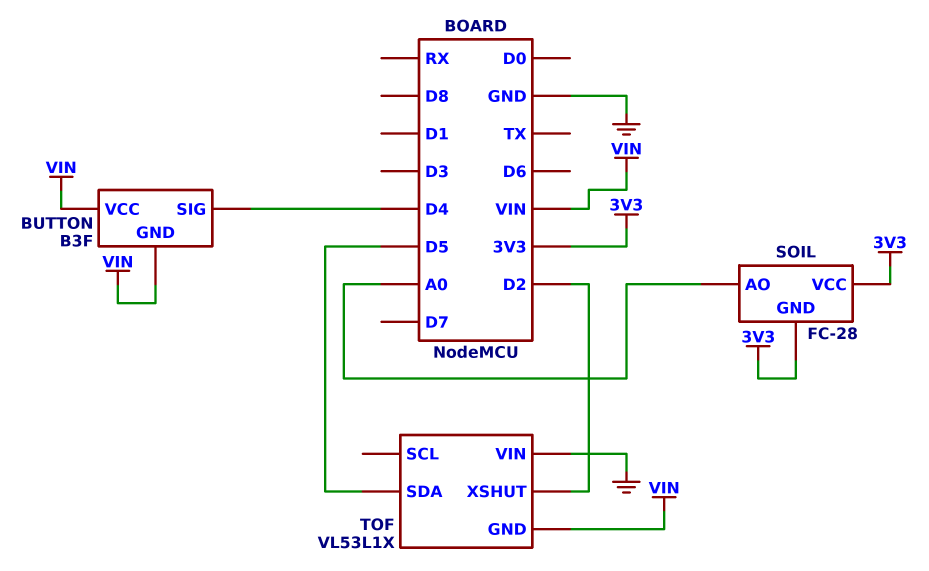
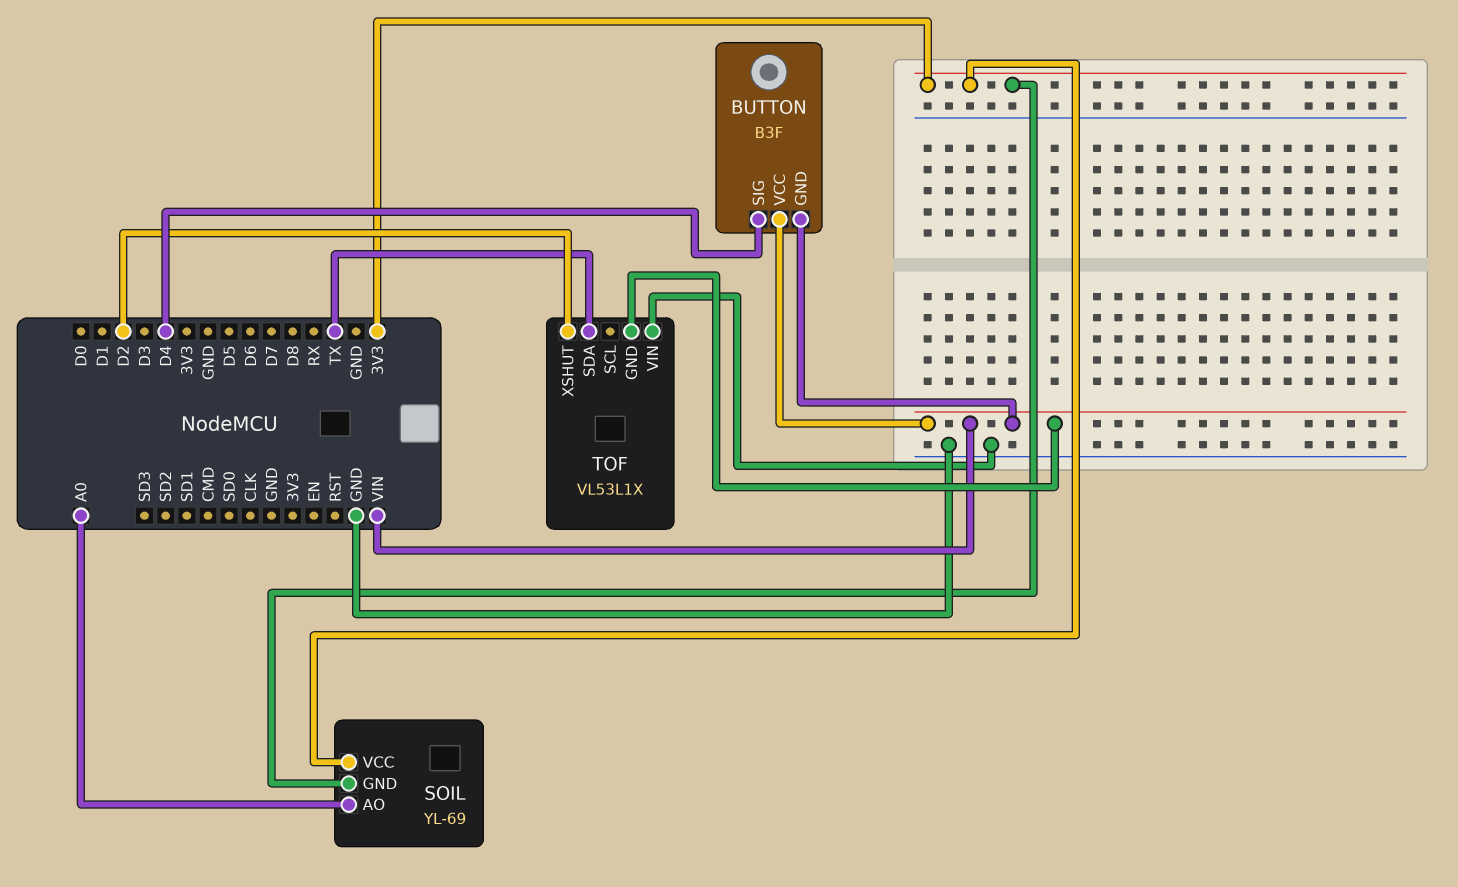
SOIL: FC-28 -> YL-69
TOF pin SDA: D5 -> TX

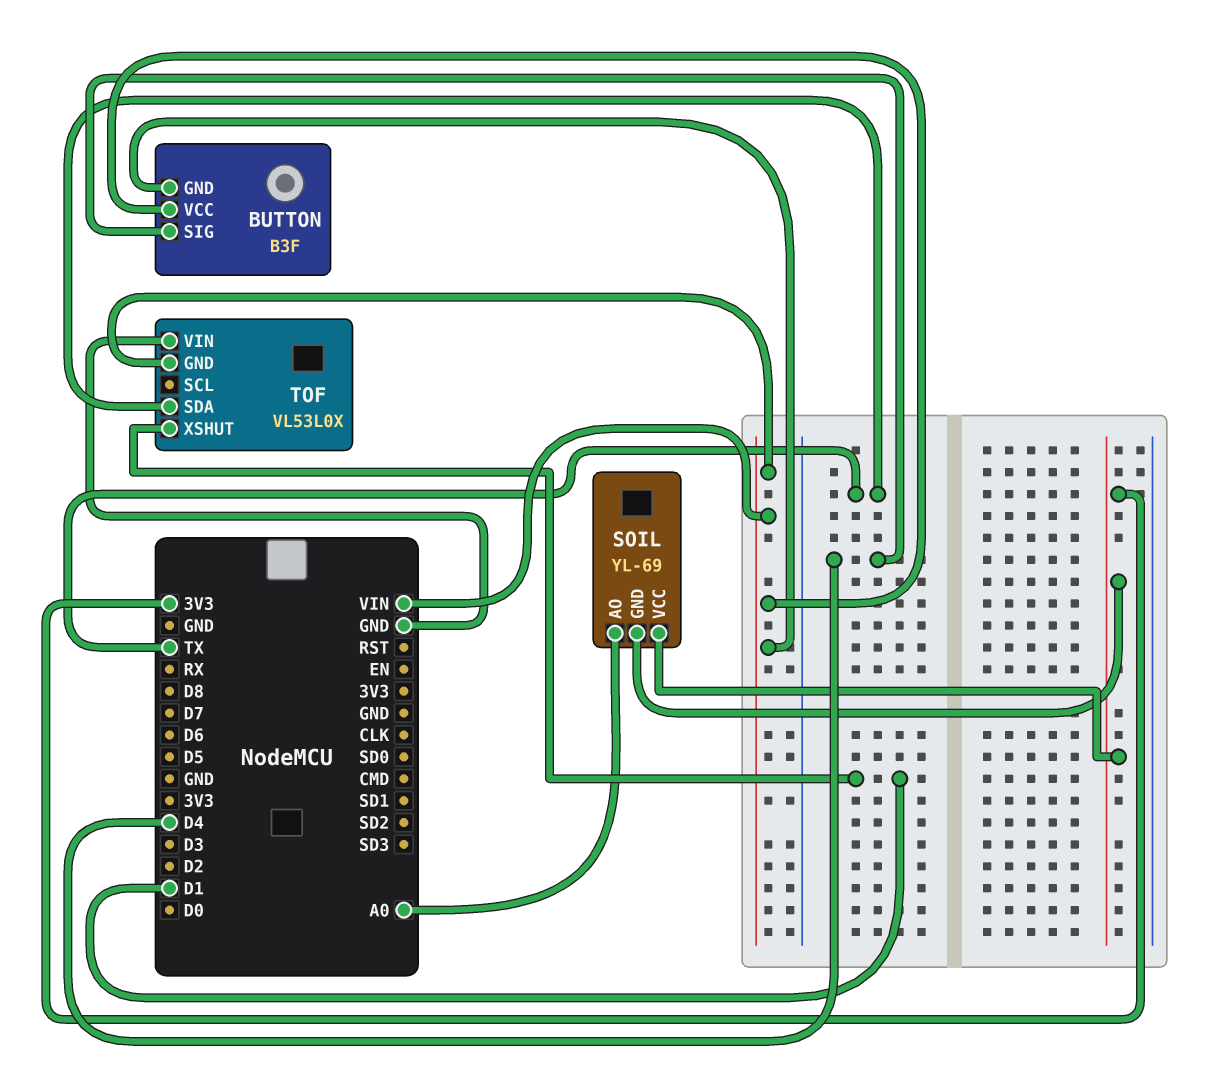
TOF: VL53L1X -> VL53L0X
TOF pin XSHUT: D2 -> D1

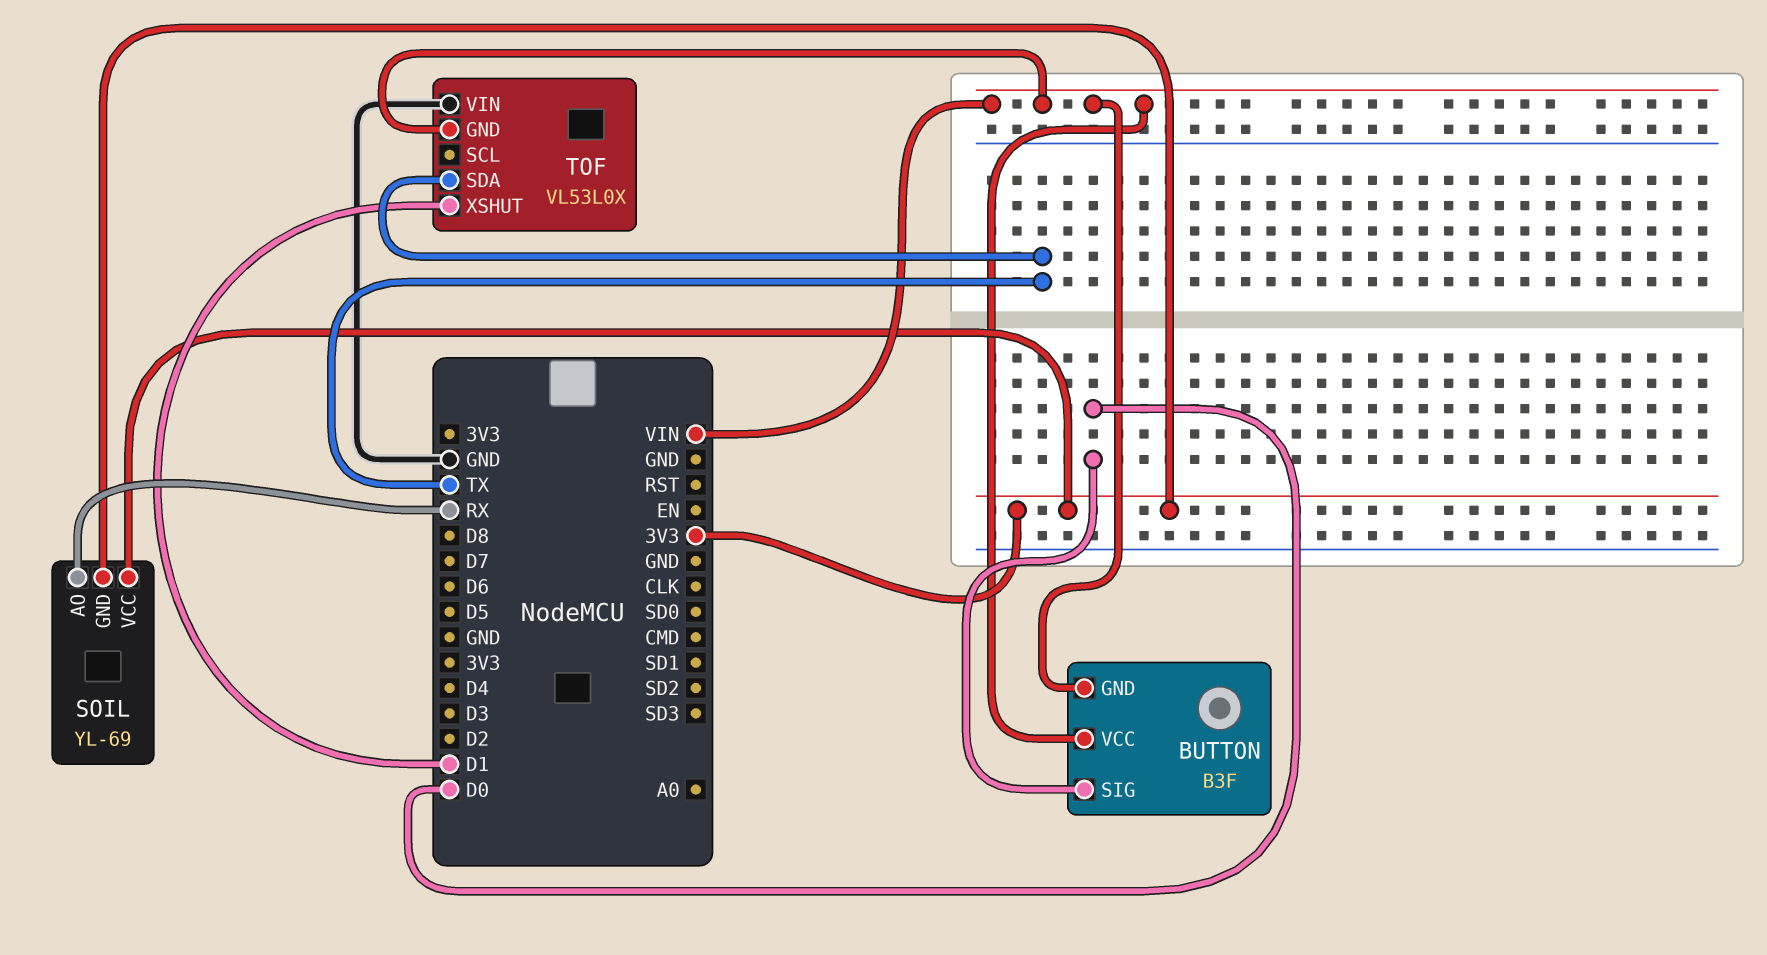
BUTTON pin SIG: D4 -> D0
SOIL pin AO: A0 -> RX

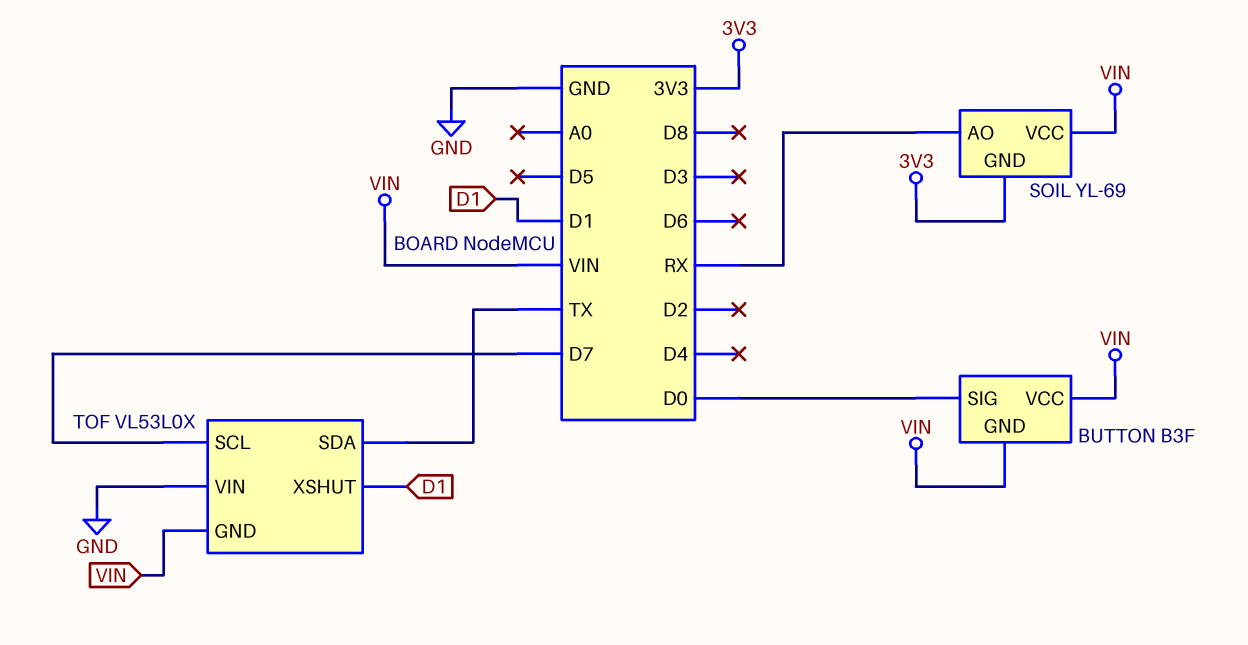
SOIL pin VCC: 3V3 -> VIN
TOF pin SCL: none -> D7

